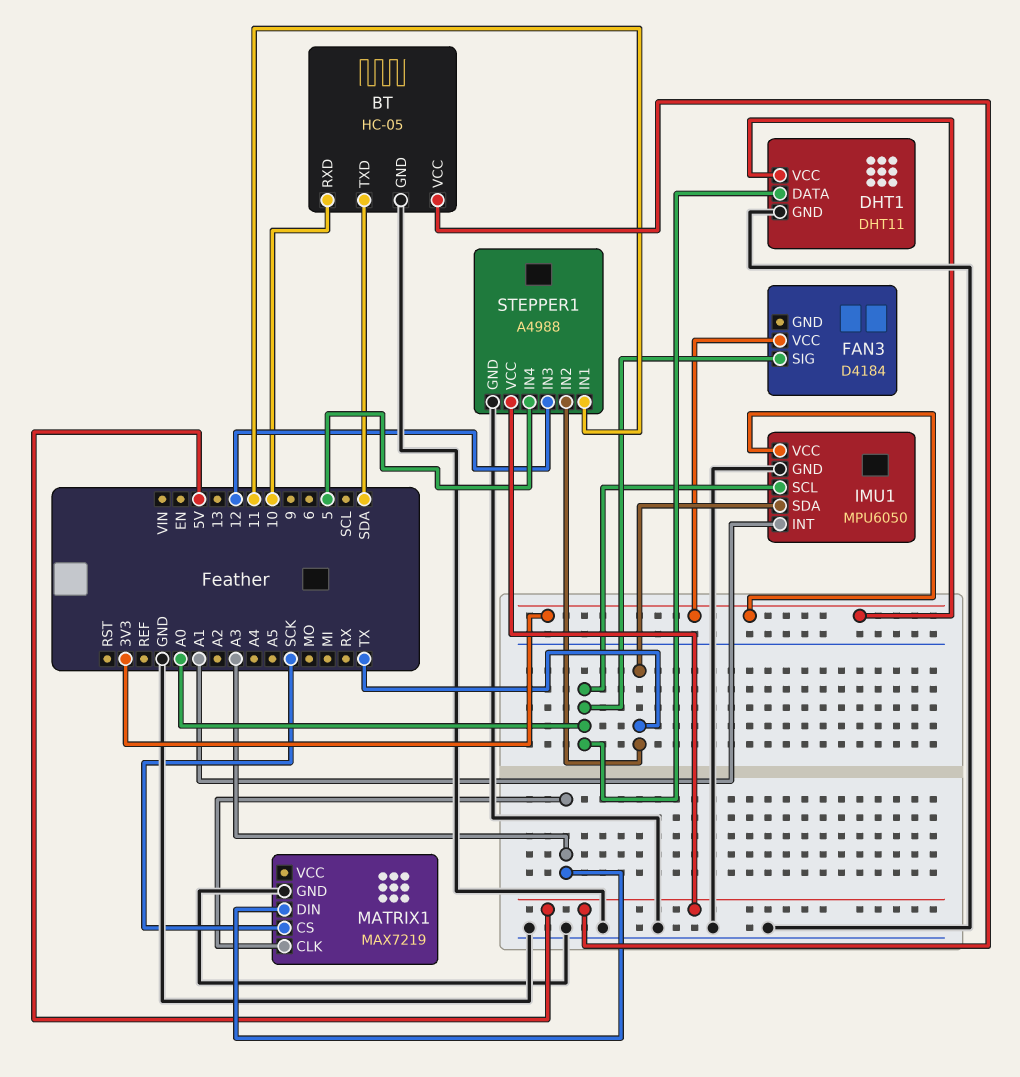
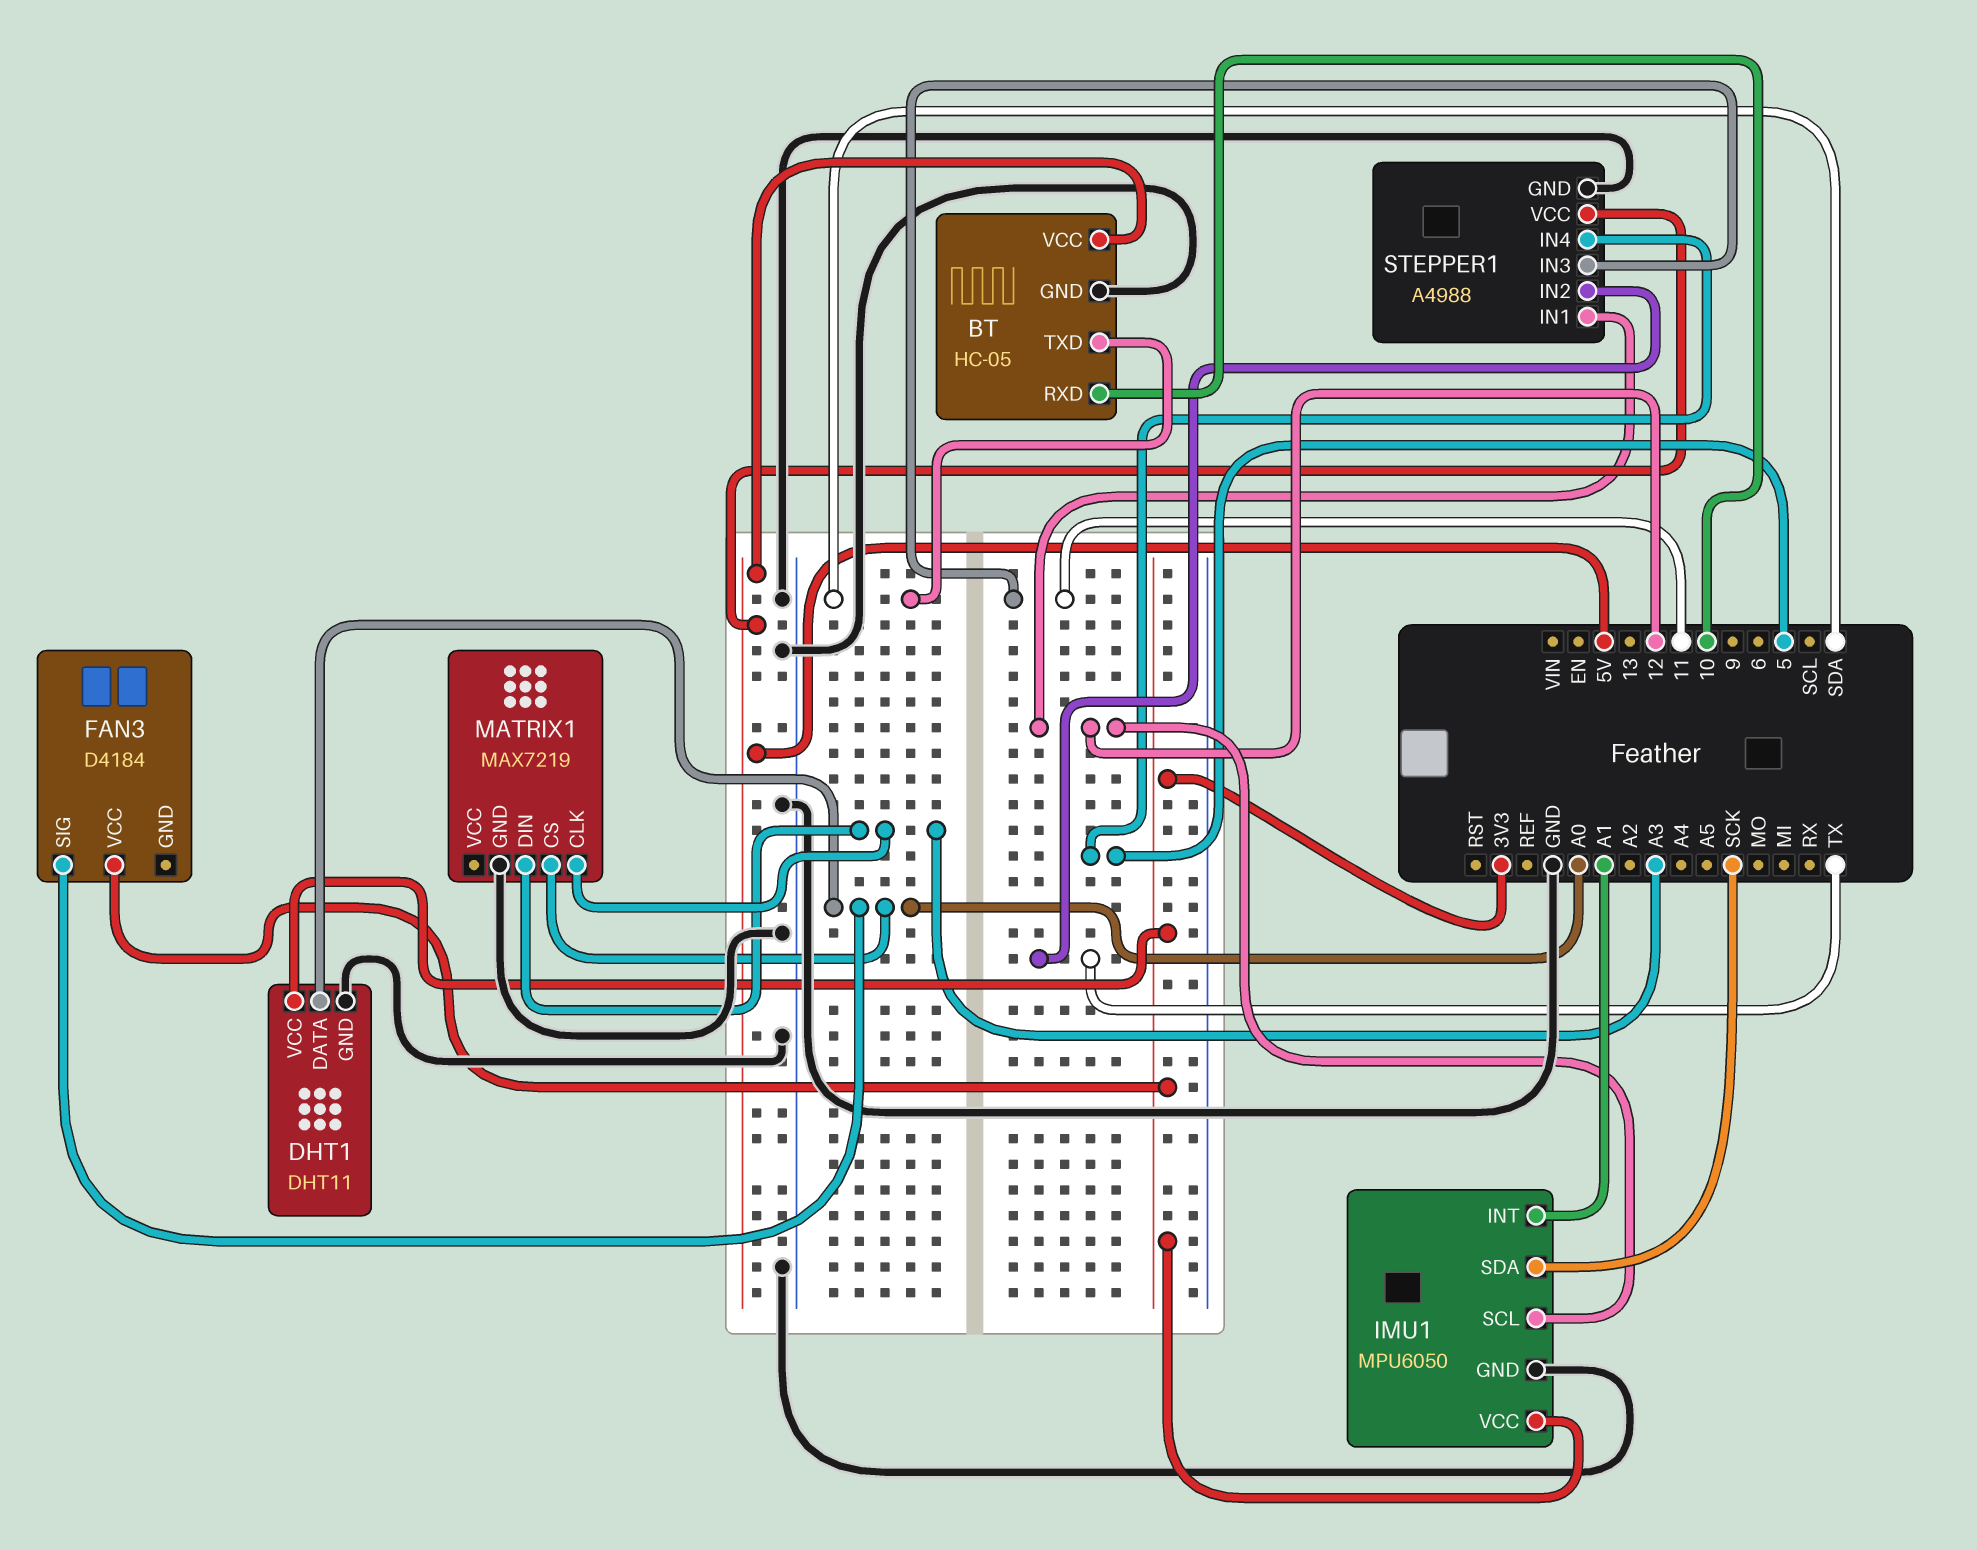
IMU1 pin SCL: A0 -> 12
IMU1 pin SDA: TX -> SCK
MATRIX1 pin CS: SCK -> A0
STEPPER1 pin IN1: 11 -> 12
STEPPER1 pin IN3: 12 -> 11

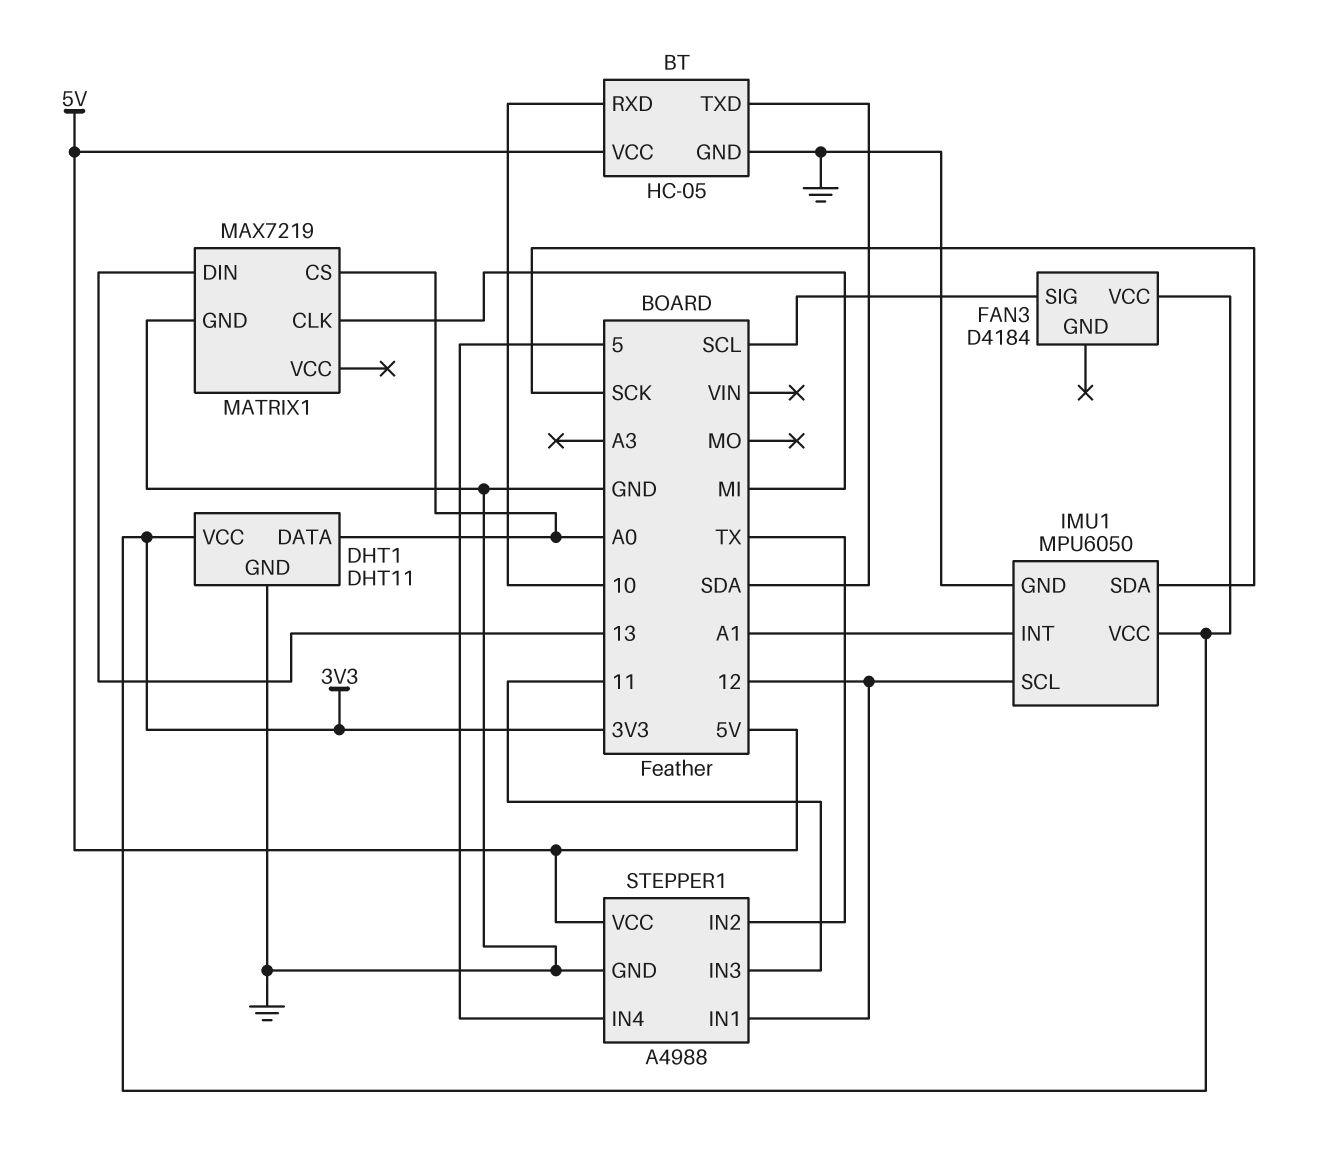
FAN3 pin SIG: A0 -> SCL
MATRIX1 pin CLK: A3 -> MI
MATRIX1 pin DIN: A3 -> 13

